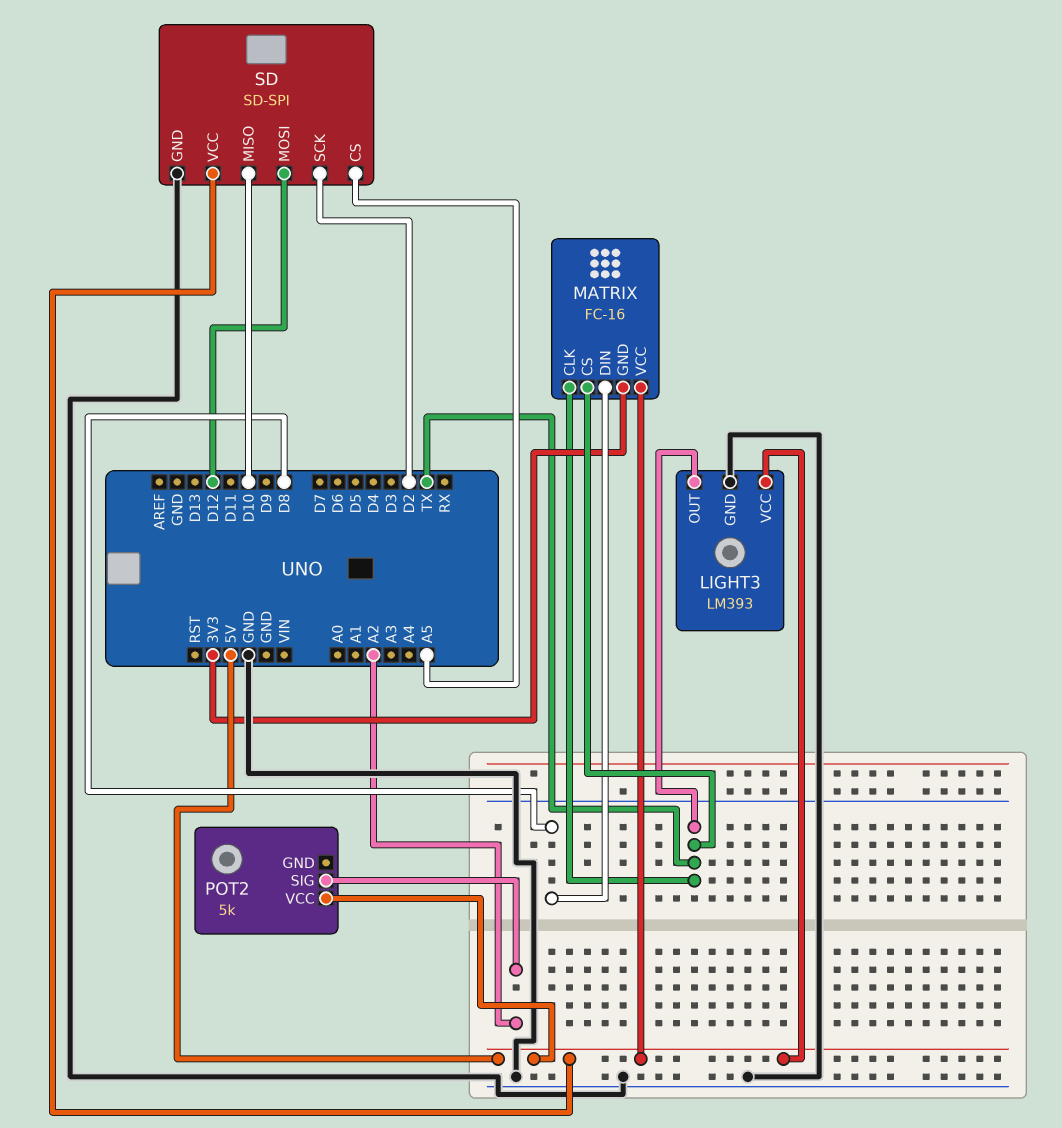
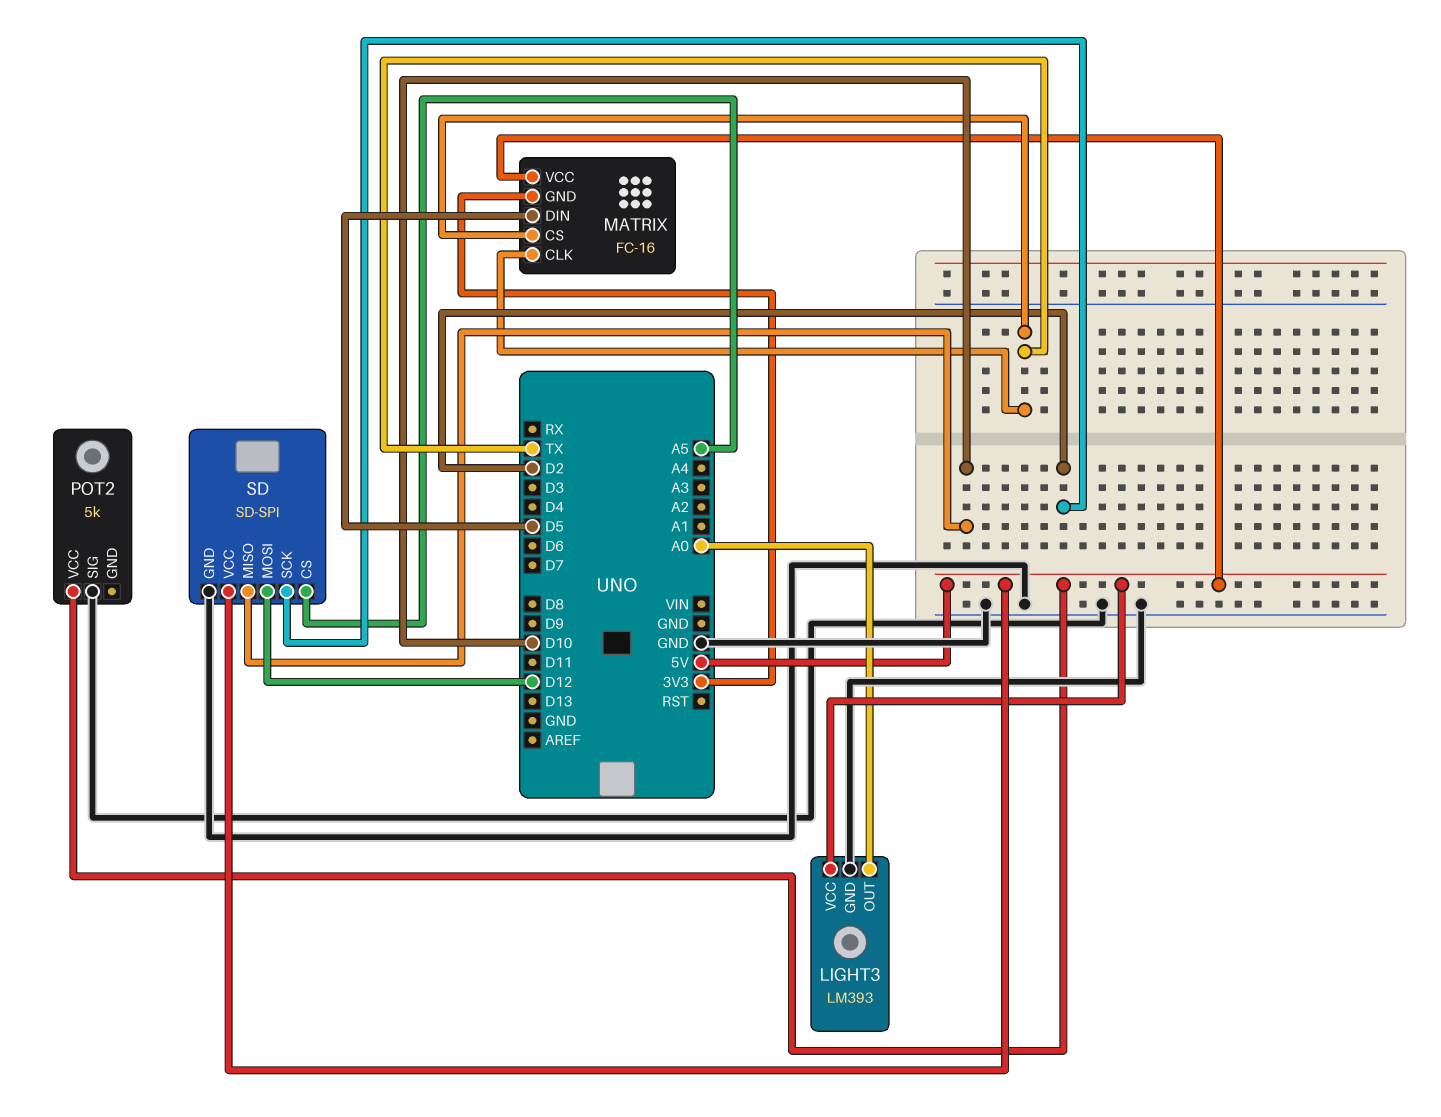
LIGHT3 pin OUT: TX -> A0
MATRIX pin DIN: D8 -> D5
POT2 pin SIG: A2 -> GND

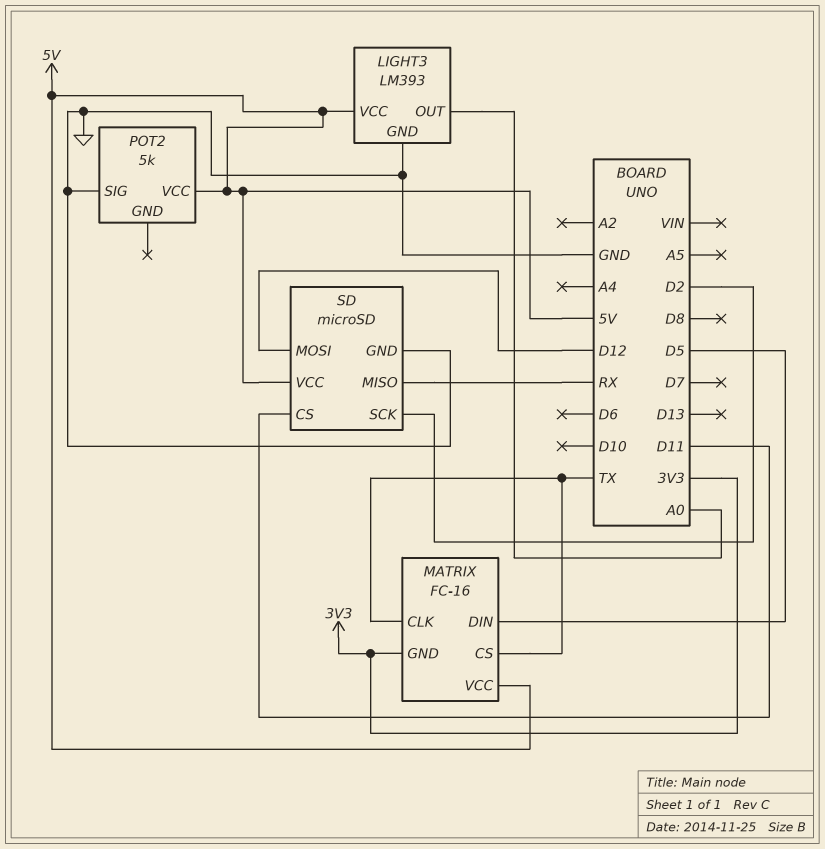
SD: SD-SPI -> microSD
SD pin CS: A5 -> D11
SD pin MISO: D10 -> RX

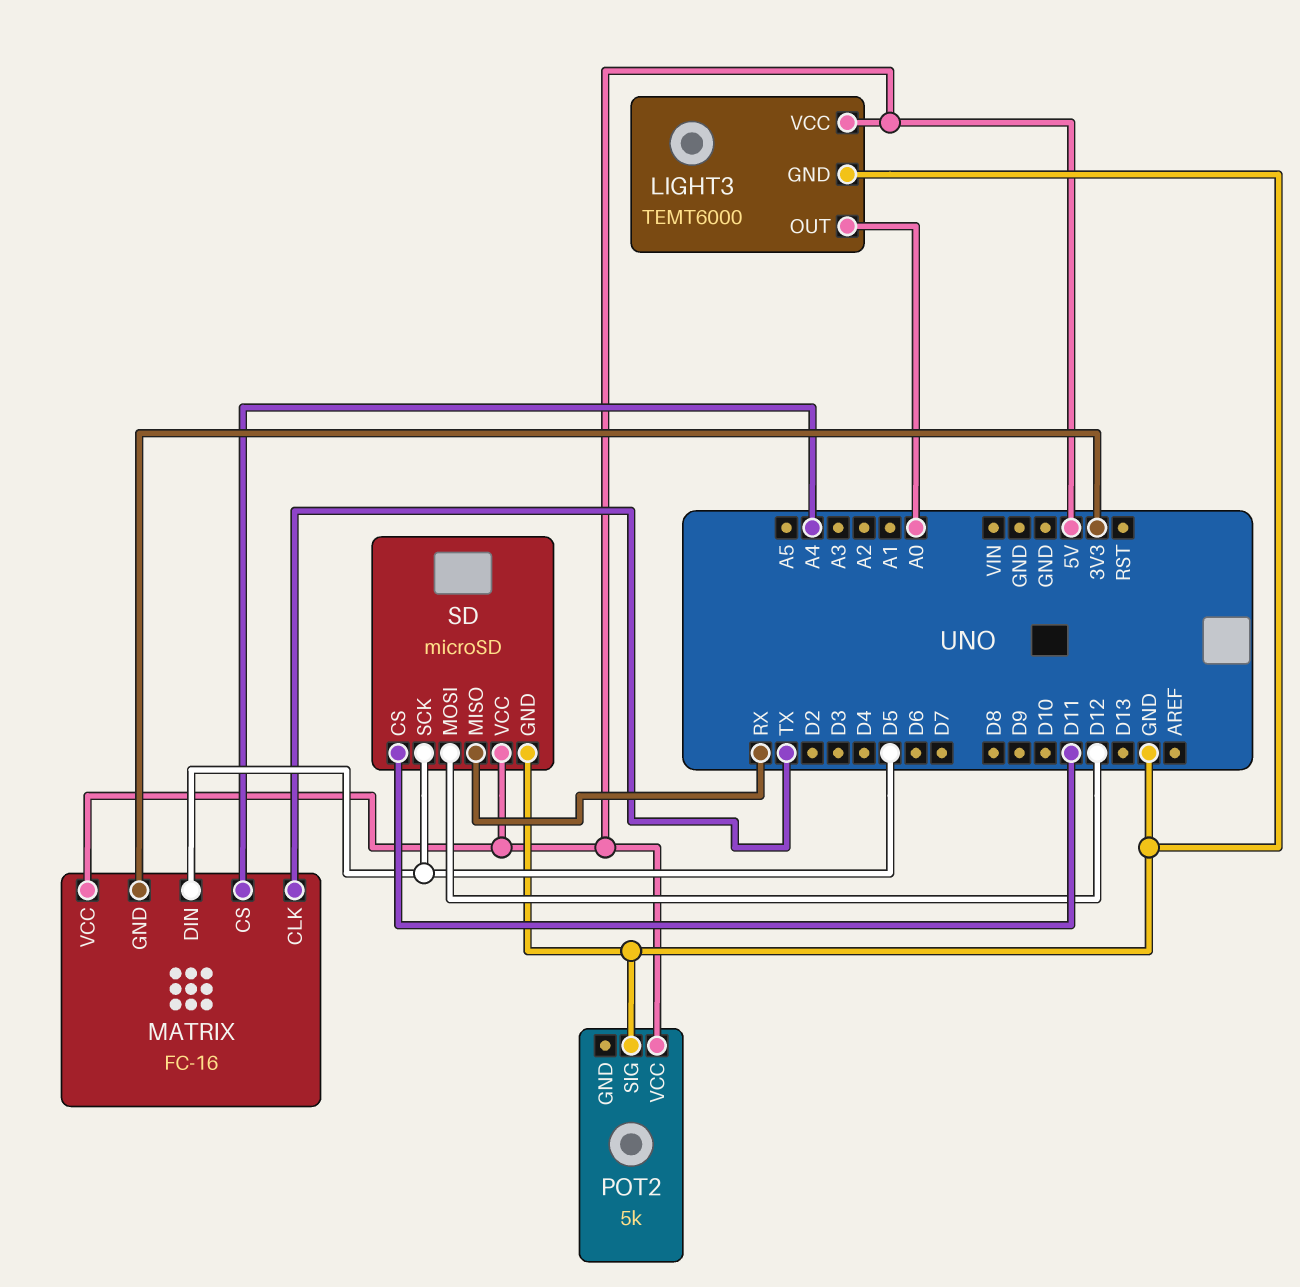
LIGHT3: LM393 -> TEMT6000
MATRIX pin CS: TX -> A4
SD pin SCK: D2 -> D5

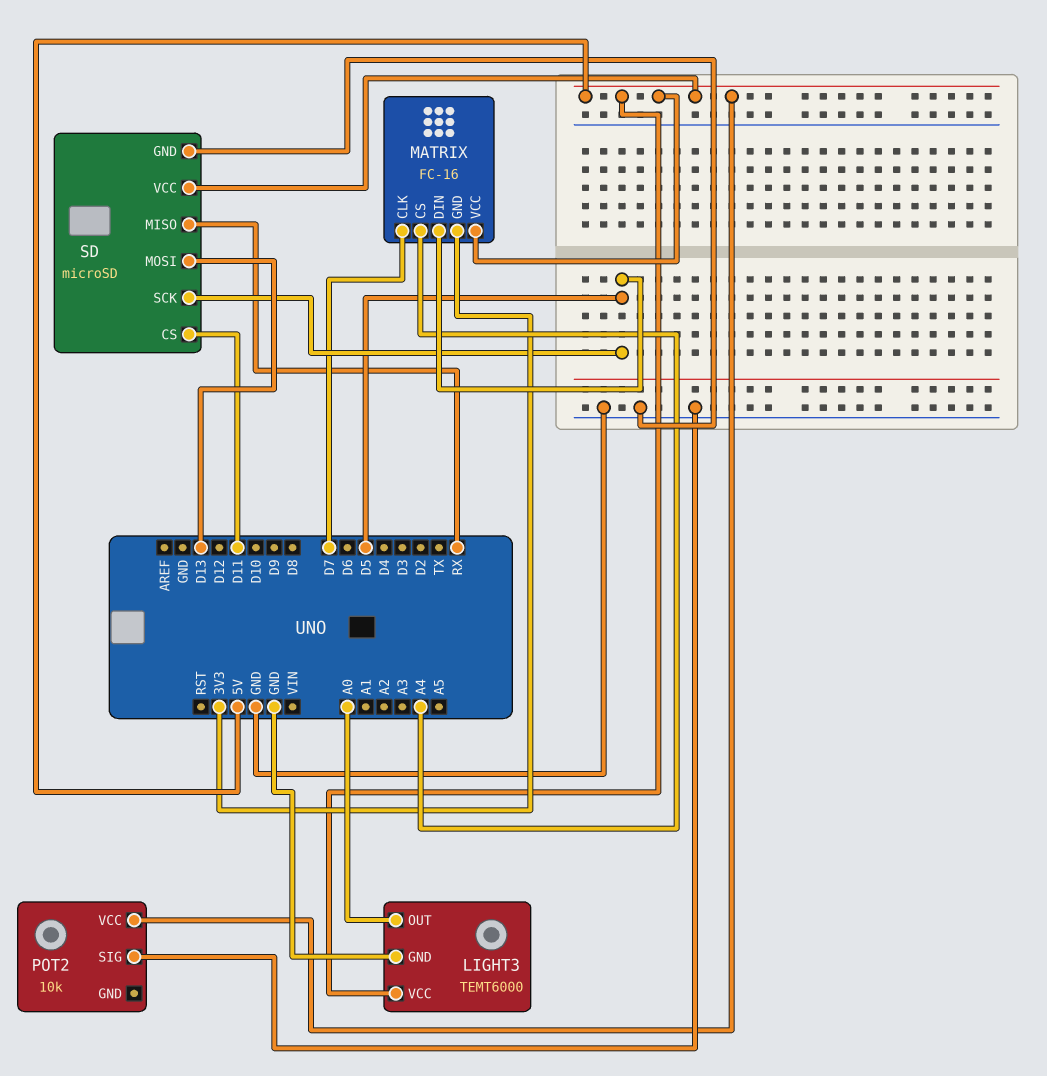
MATRIX pin CLK: TX -> D7
POT2: 5k -> 10k
SD pin MOSI: D12 -> D13

